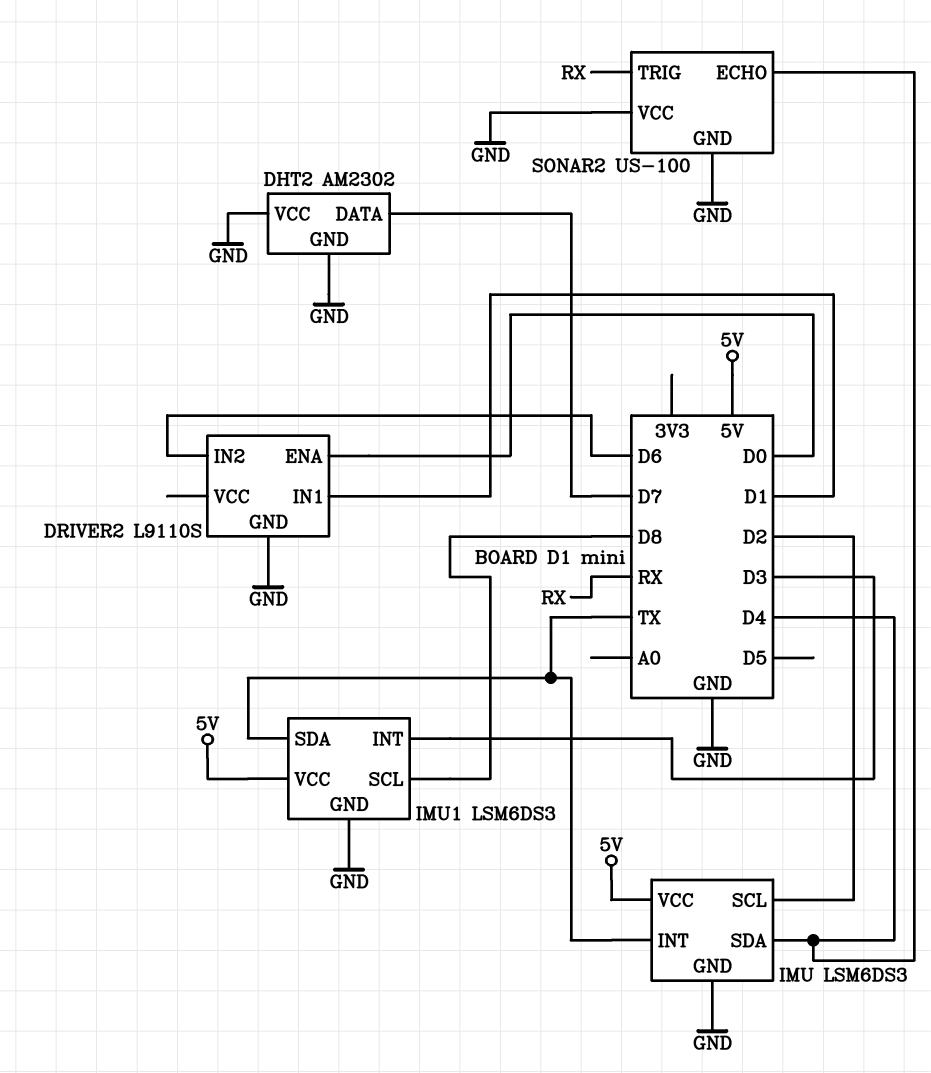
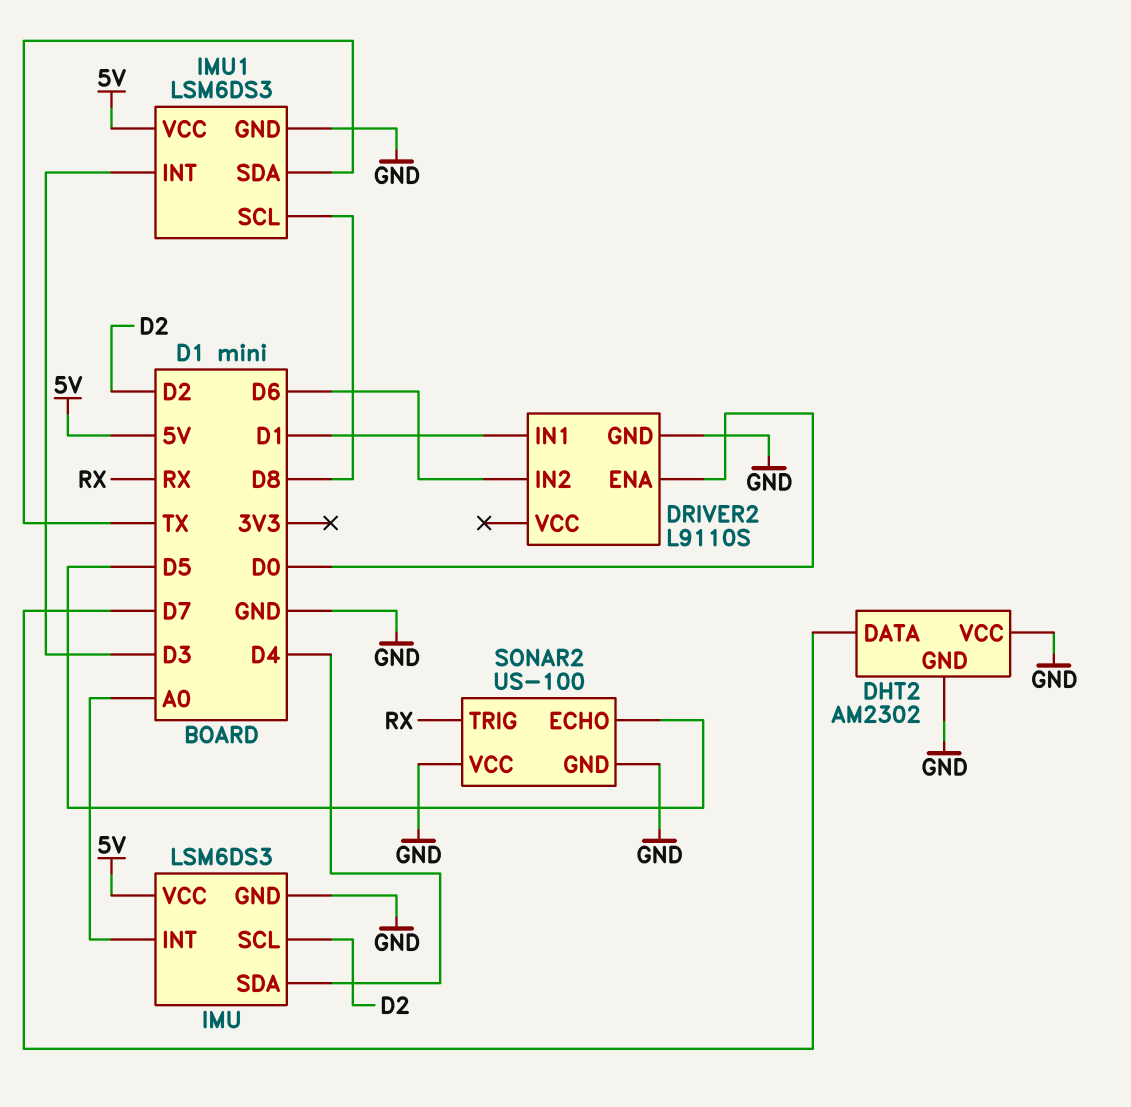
IMU pin INT: TX -> A0
SONAR2 pin ECHO: D4 -> D5

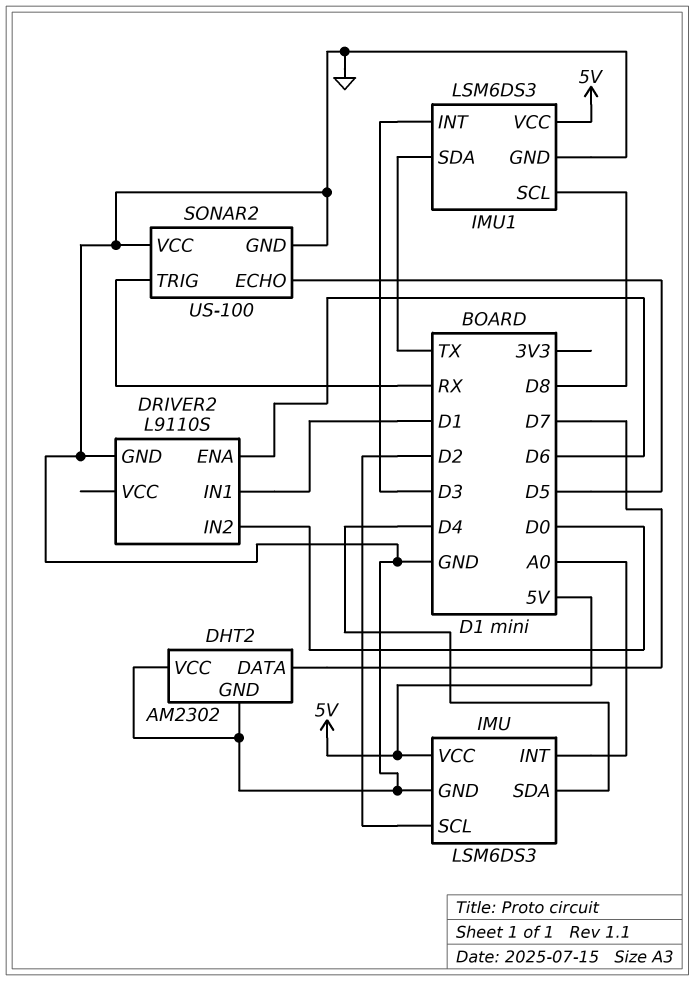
DRIVER2 pin ENA: D0 -> D6
DRIVER2 pin IN2: D6 -> D0

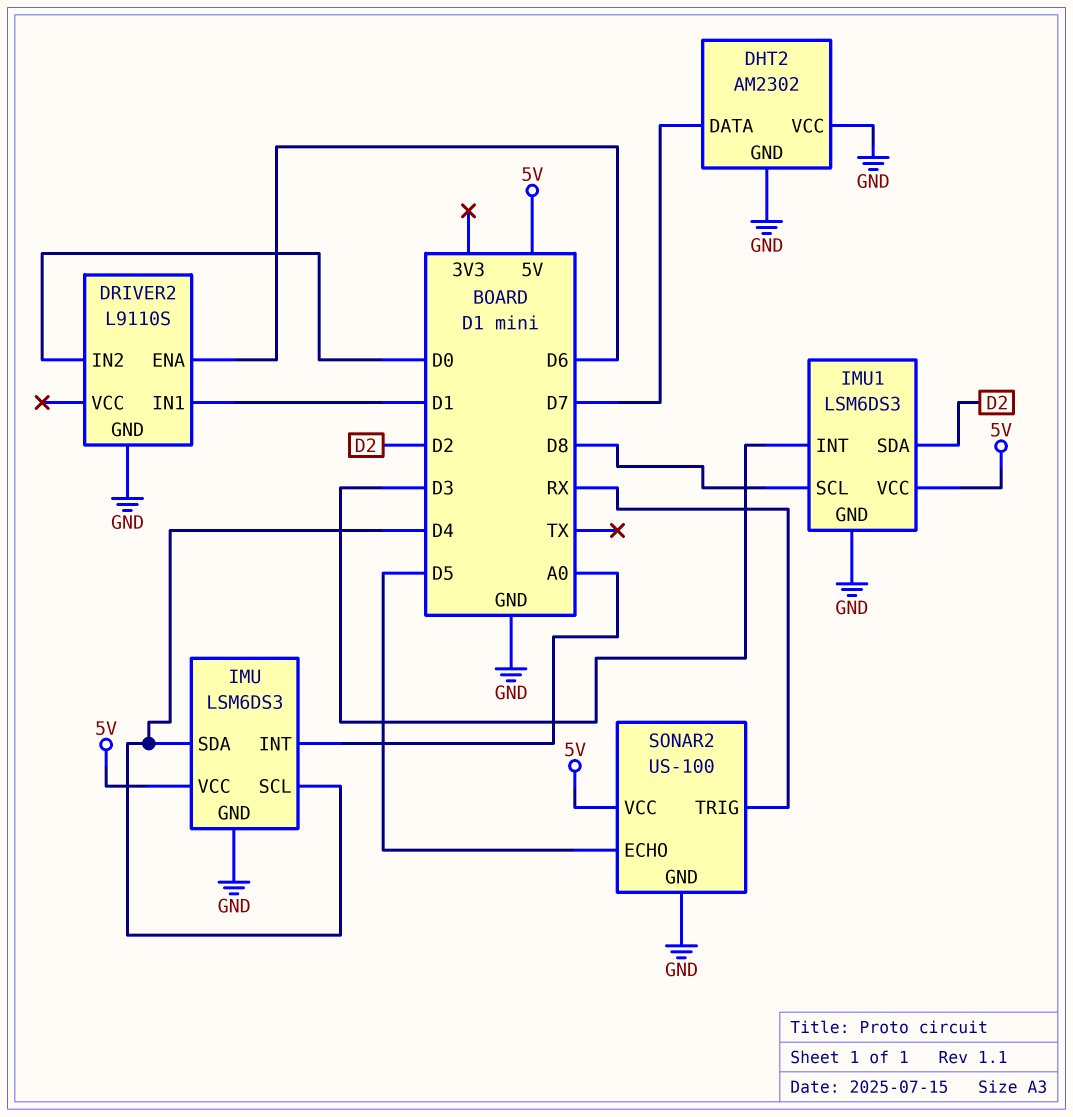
IMU pin SCL: D2 -> D4
IMU1 pin SDA: TX -> D2
SONAR2 pin VCC: GND -> 5V

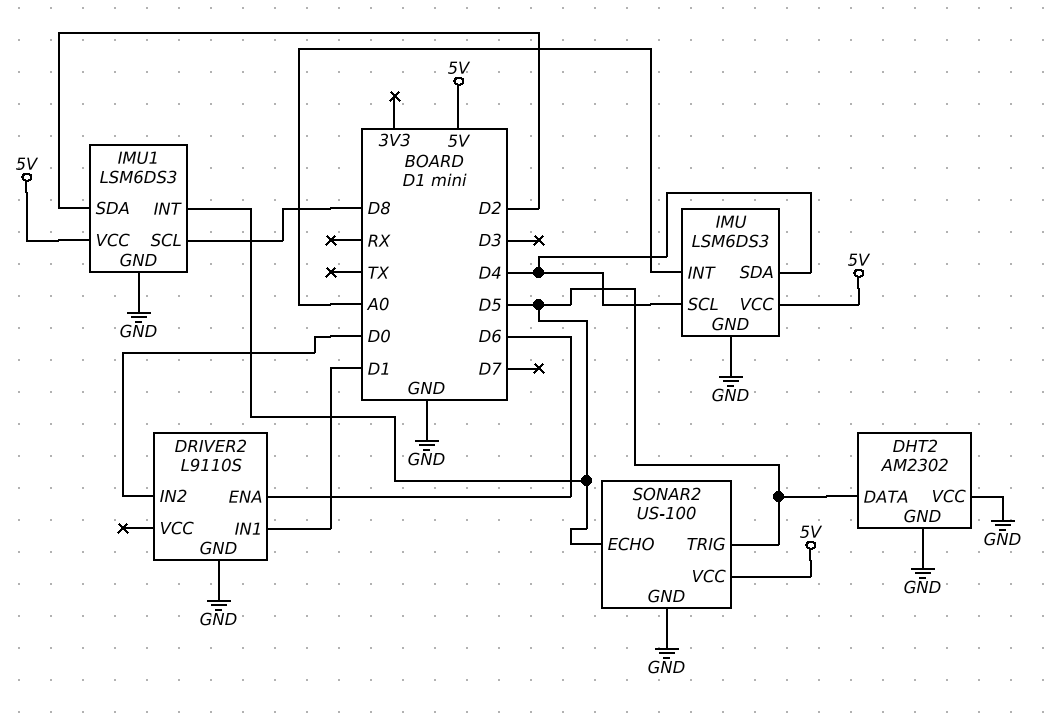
DHT2 pin DATA: D7 -> D5
IMU1 pin INT: D3 -> D5
SONAR2 pin TRIG: RX -> D5

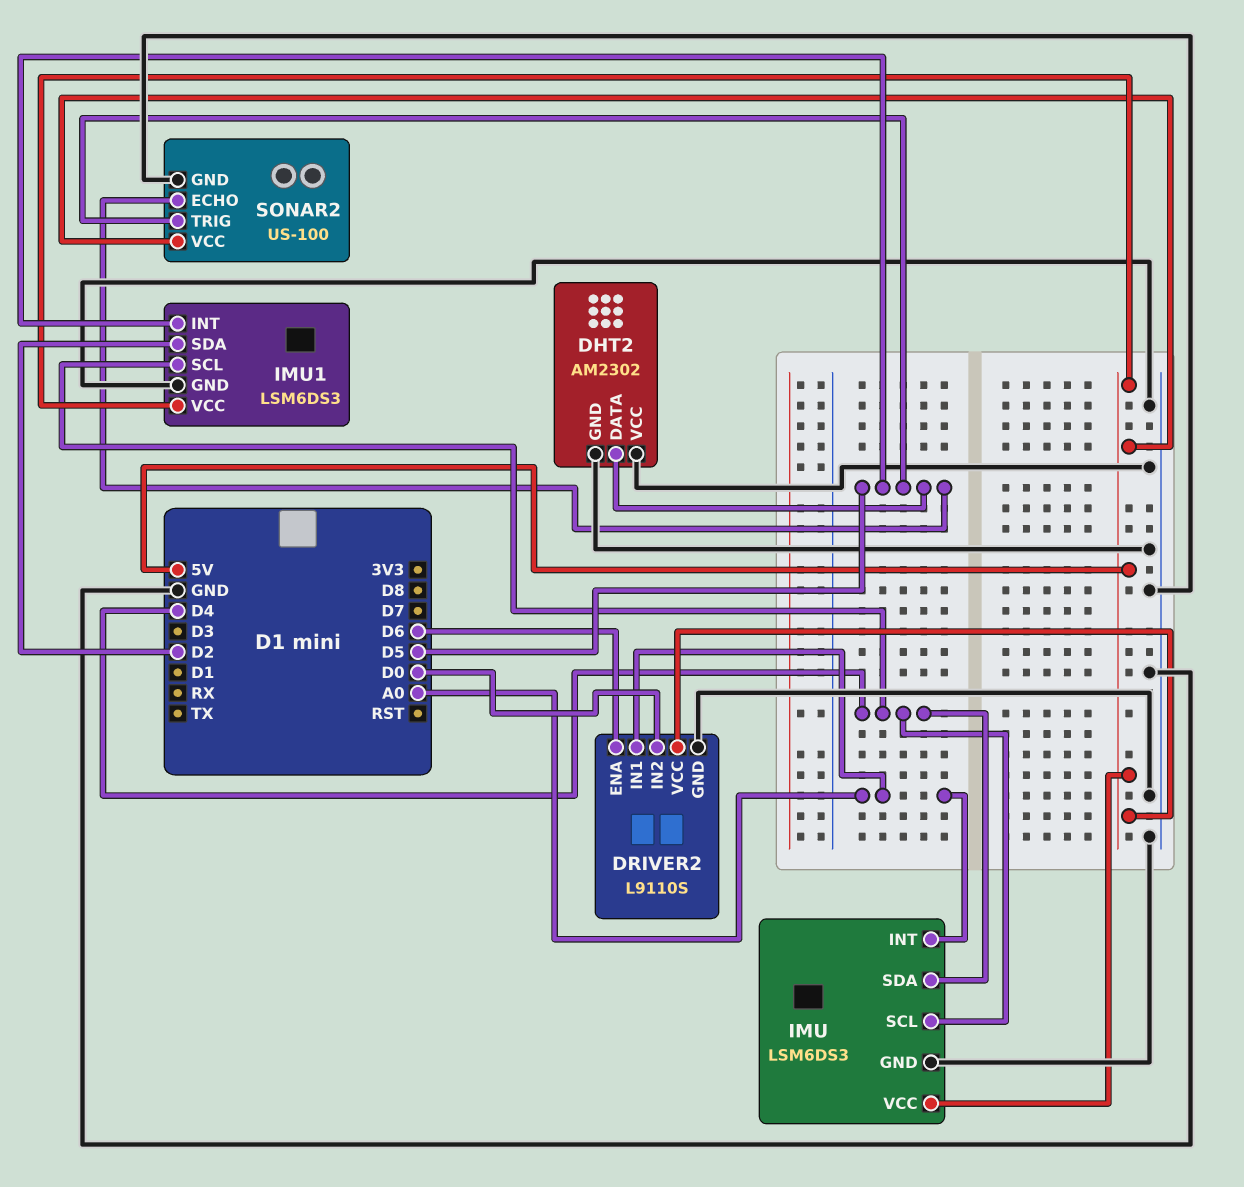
DRIVER2 pin IN1: D1 -> A0
DRIVER2 pin VCC: none -> 5V
IMU1 pin SCL: D8 -> D4

